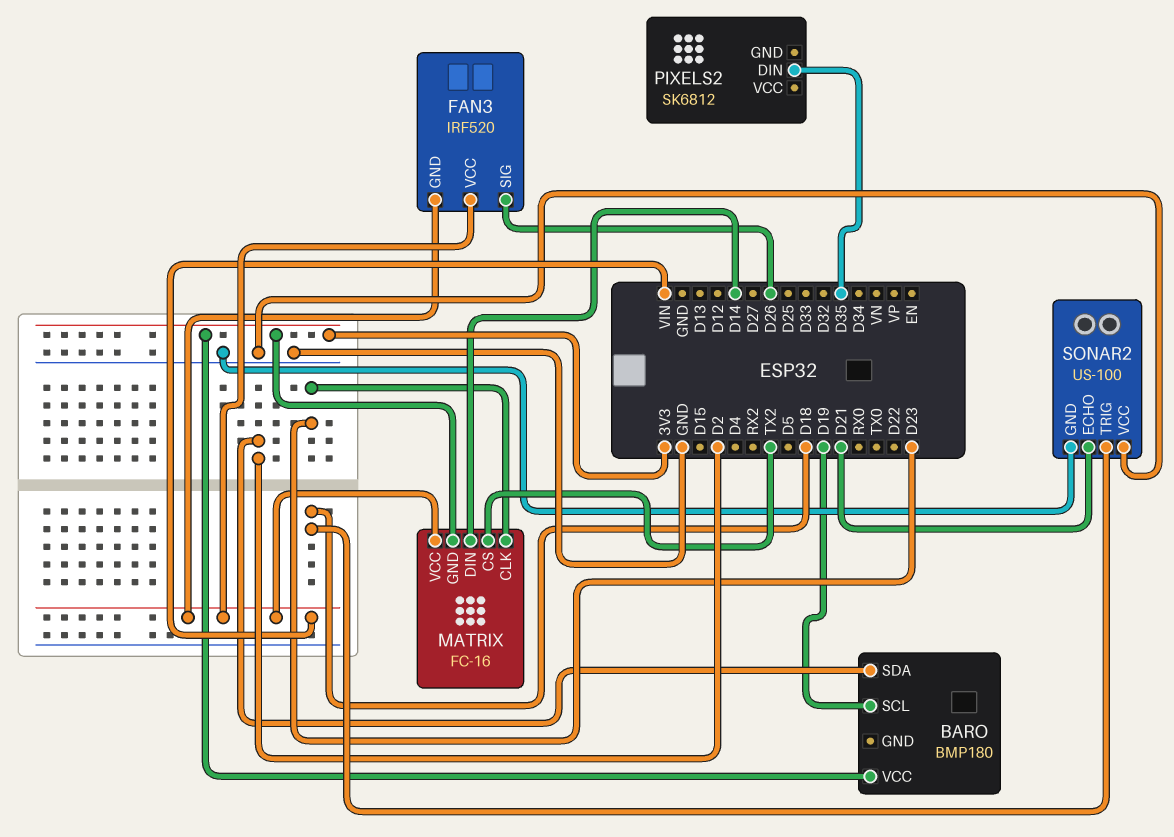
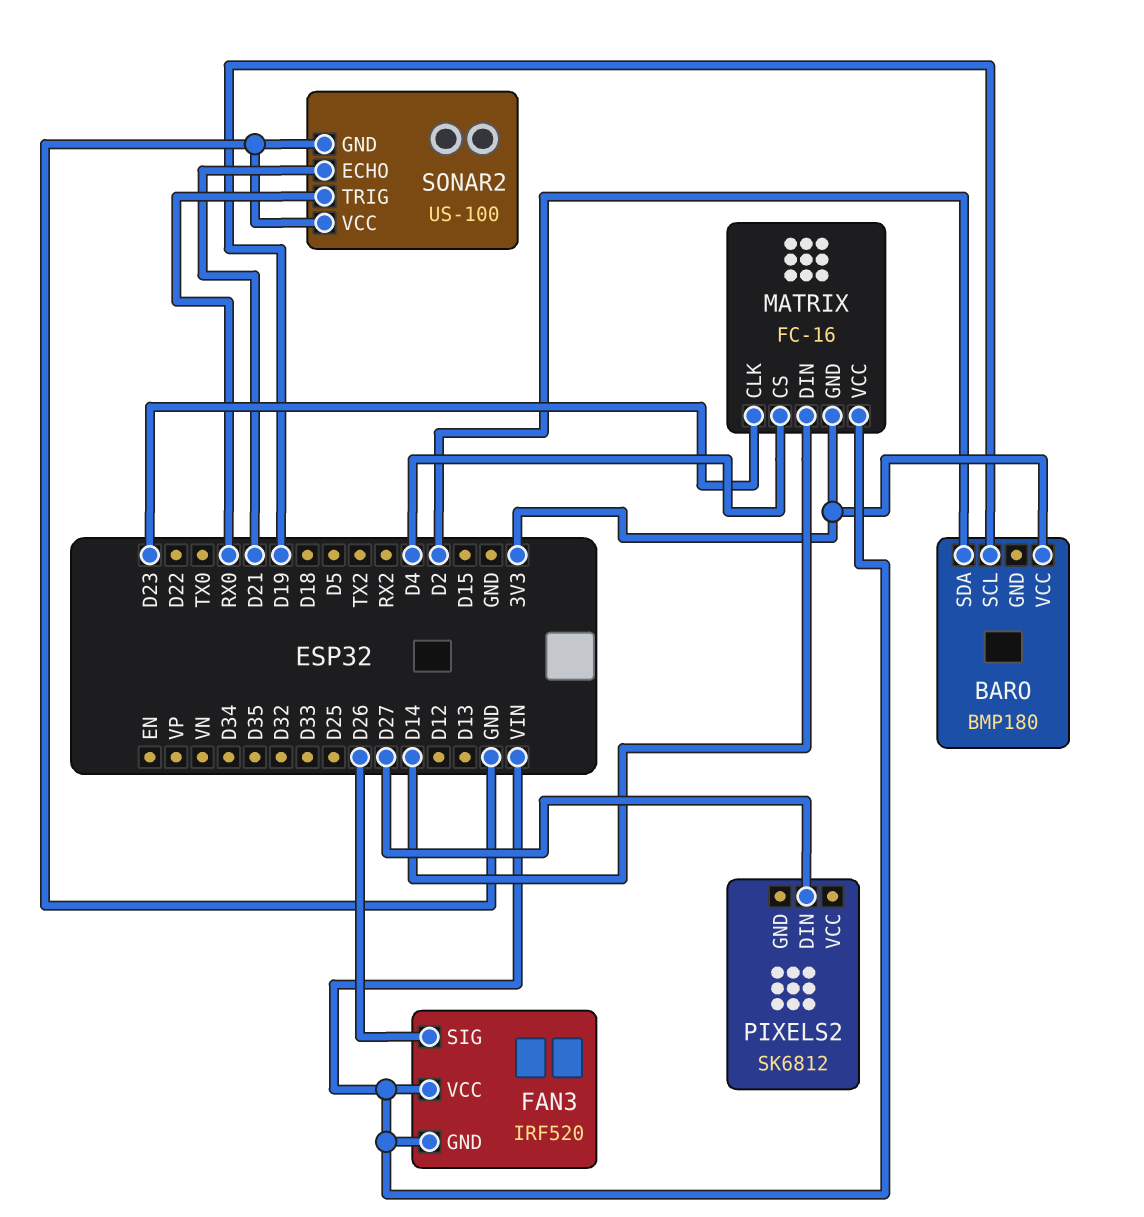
MATRIX pin CS: TX2 -> D4
PIXELS2 pin DIN: D35 -> D27
SONAR2 pin TRIG: D18 -> RX0

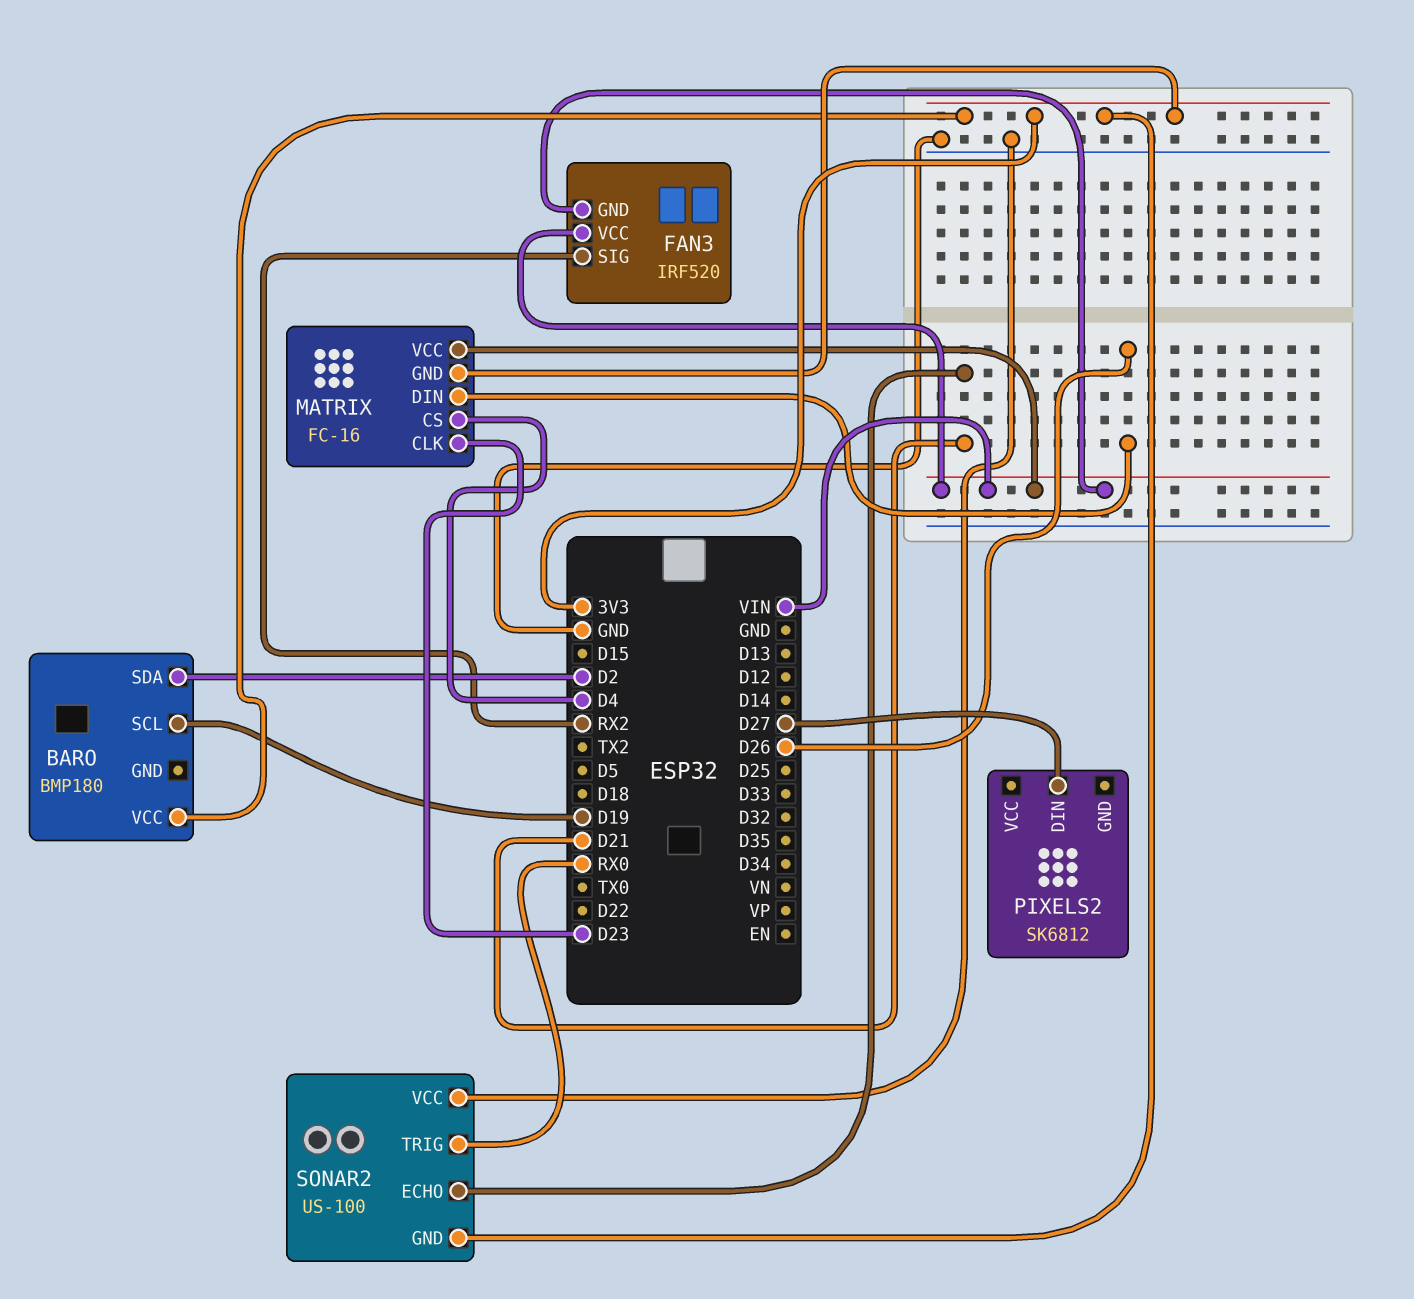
FAN3 pin SIG: D26 -> RX2
MATRIX pin DIN: D14 -> D26
SONAR2 pin GND: GND -> 3V3

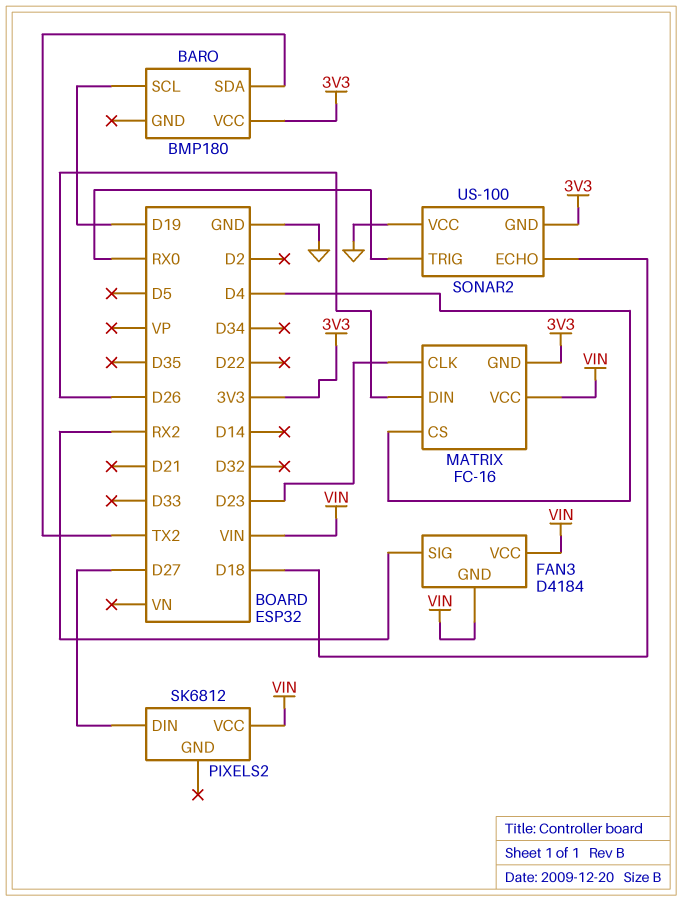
BARO pin SDA: D2 -> TX2
FAN3: IRF520 -> D4184
PIXELS2 pin VCC: none -> VIN
SONAR2 pin ECHO: D21 -> D18

